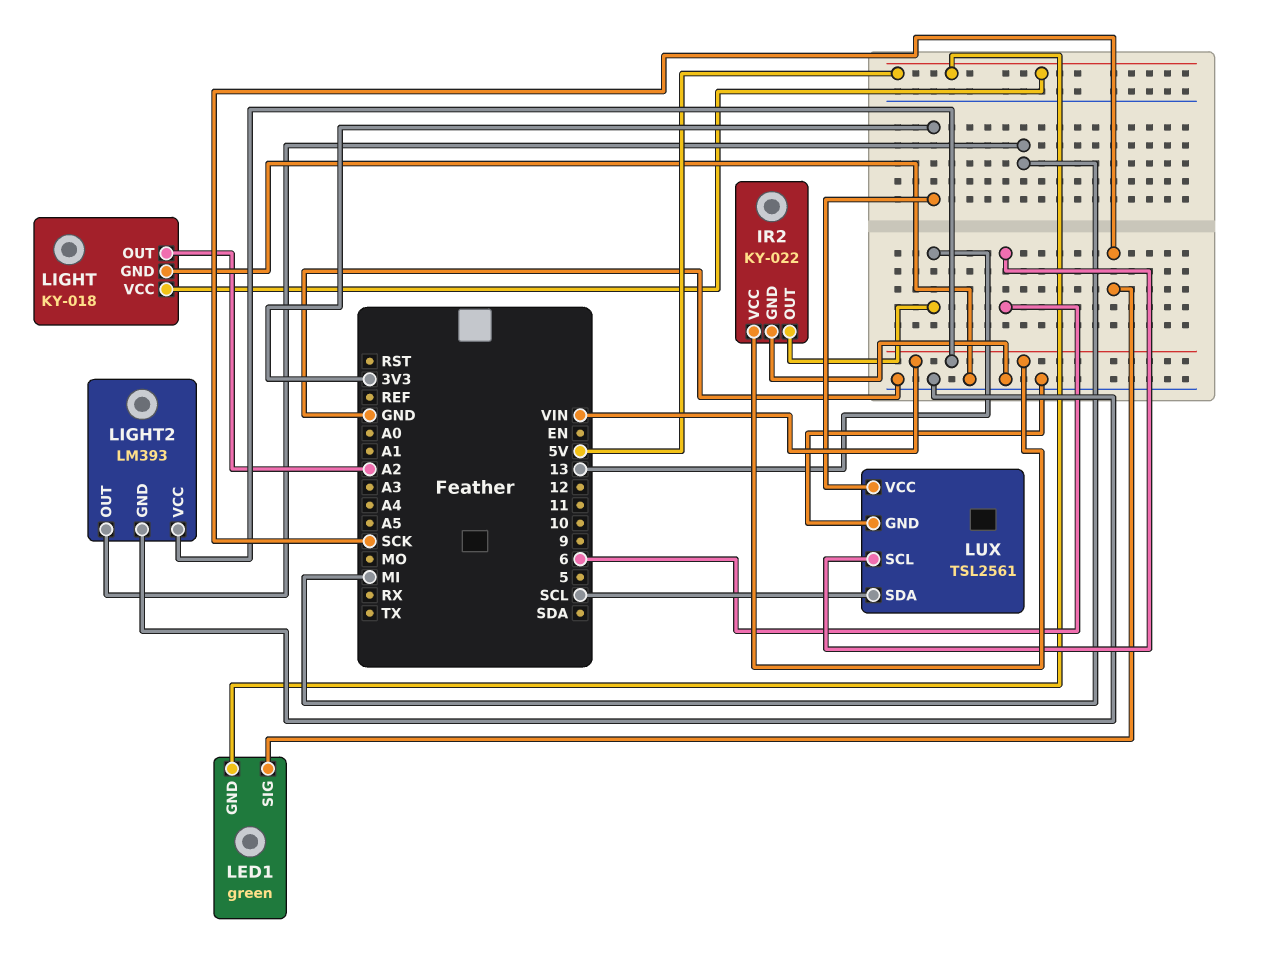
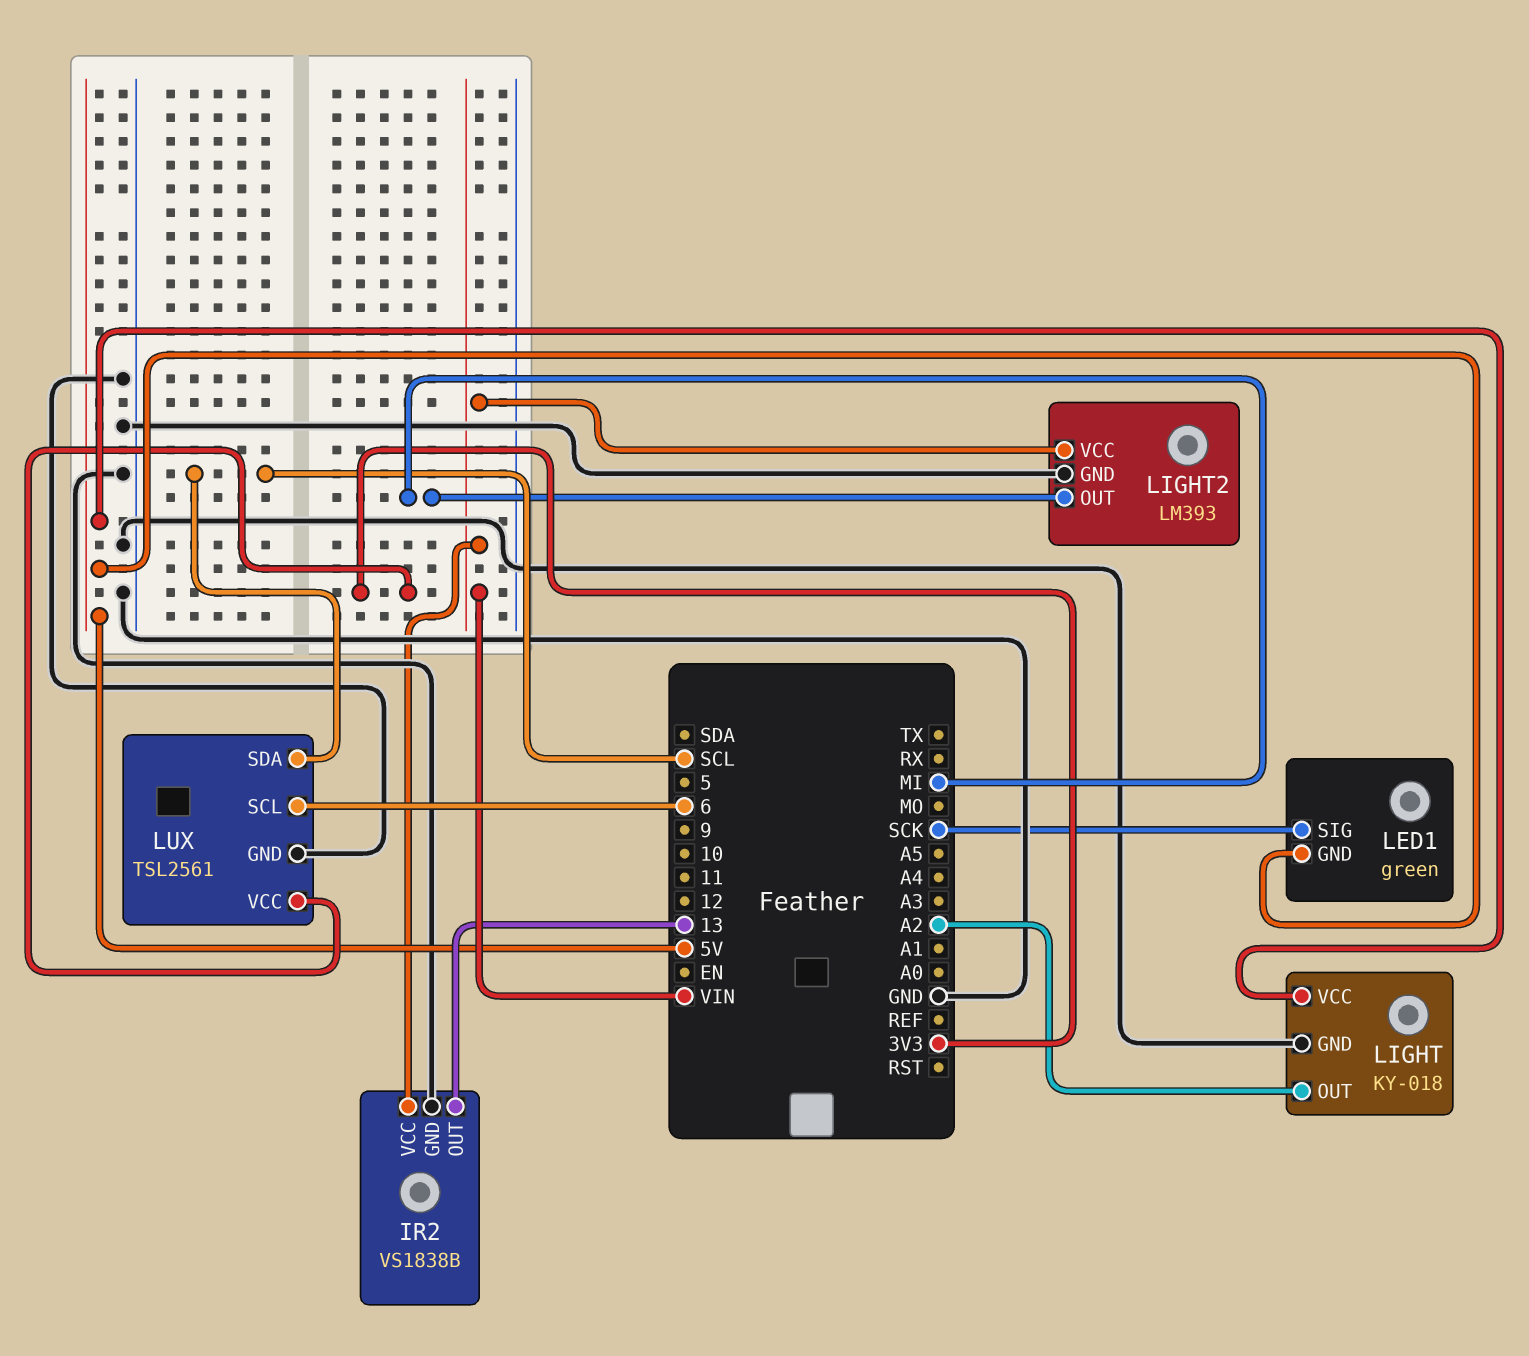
IR2: KY-022 -> VS1838B

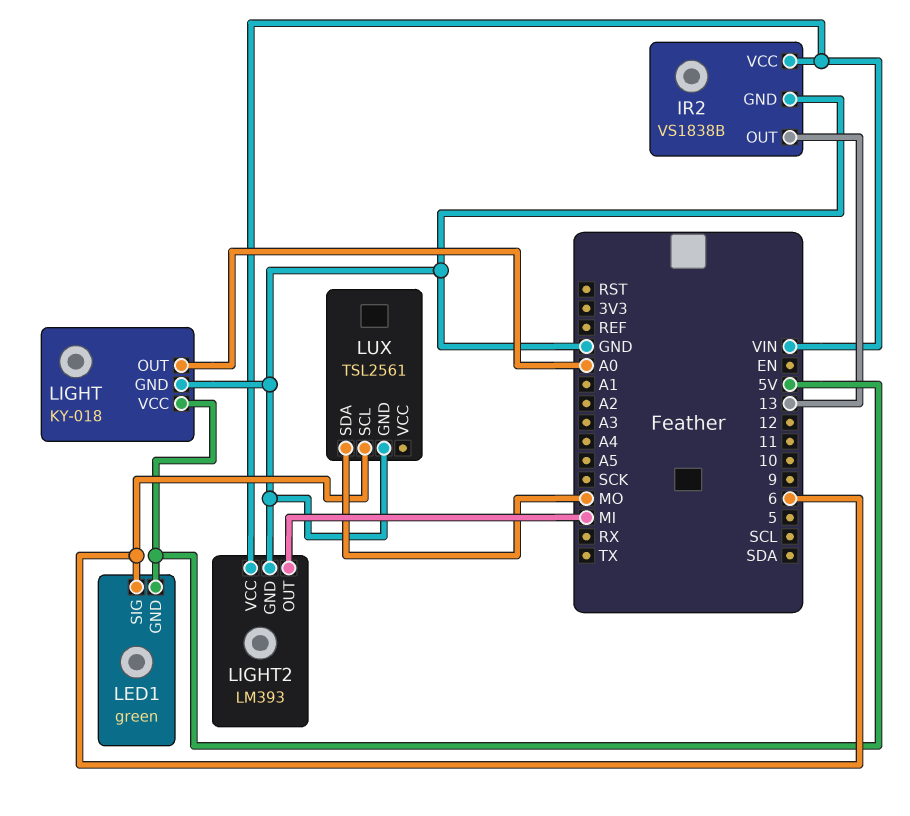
LED1 pin SIG: SCK -> 6
LIGHT pin OUT: A2 -> A0
LUX pin SDA: SCL -> MO
LUX pin VCC: 3V3 -> none

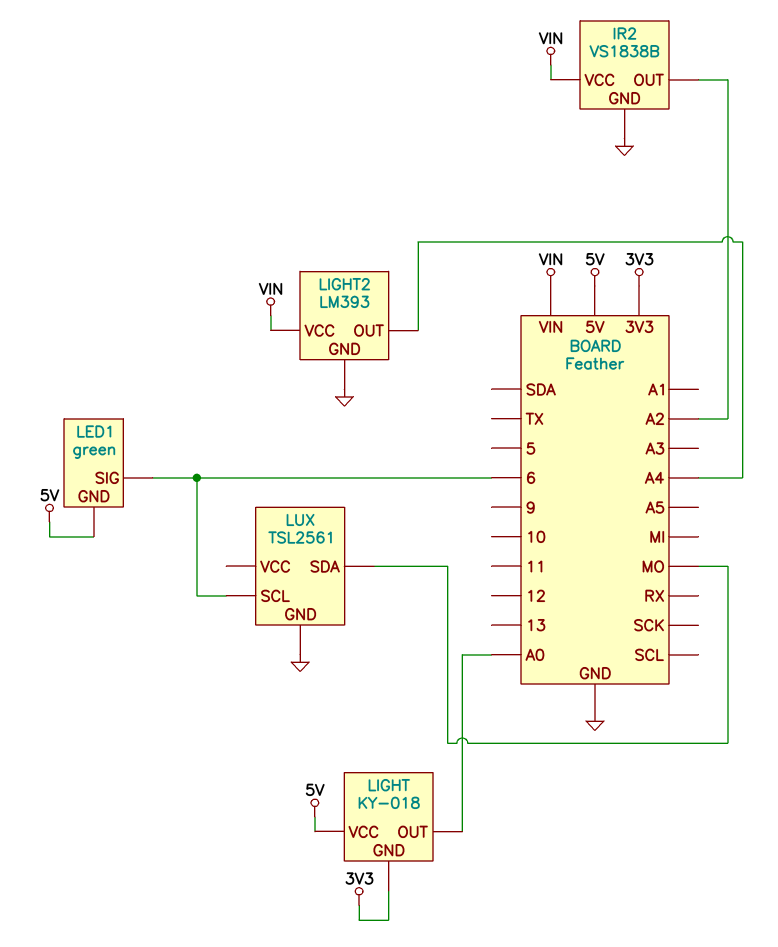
IR2 pin OUT: 13 -> A2
LIGHT pin GND: GND -> 3V3
LIGHT2 pin OUT: MI -> A4

